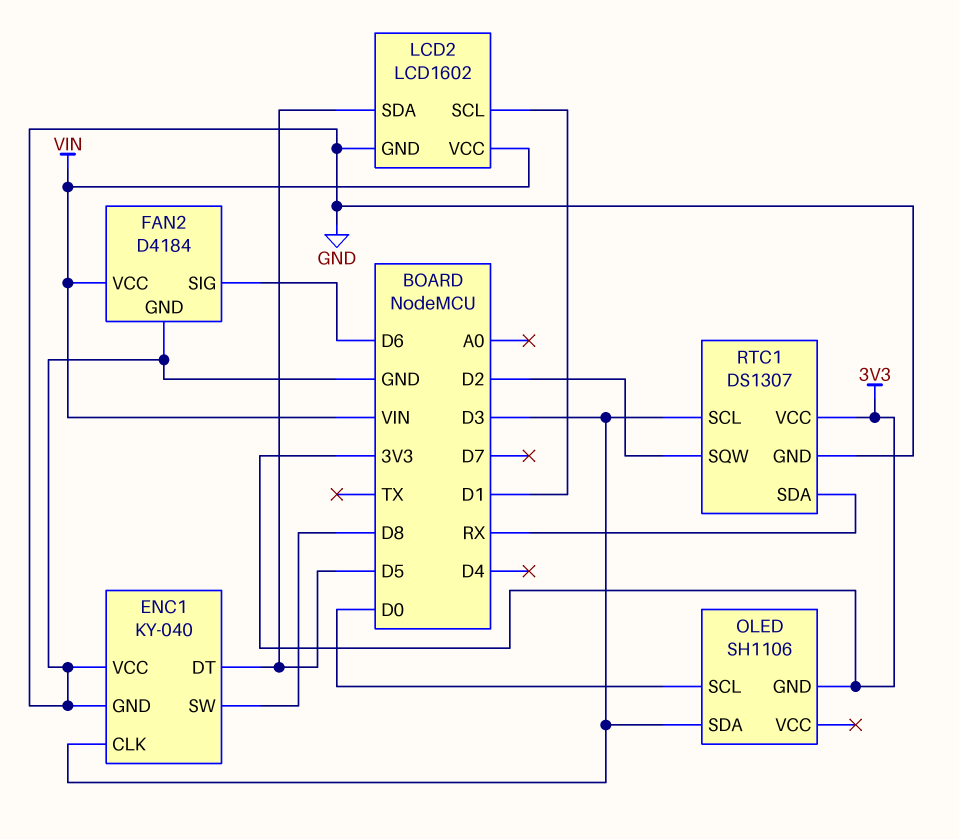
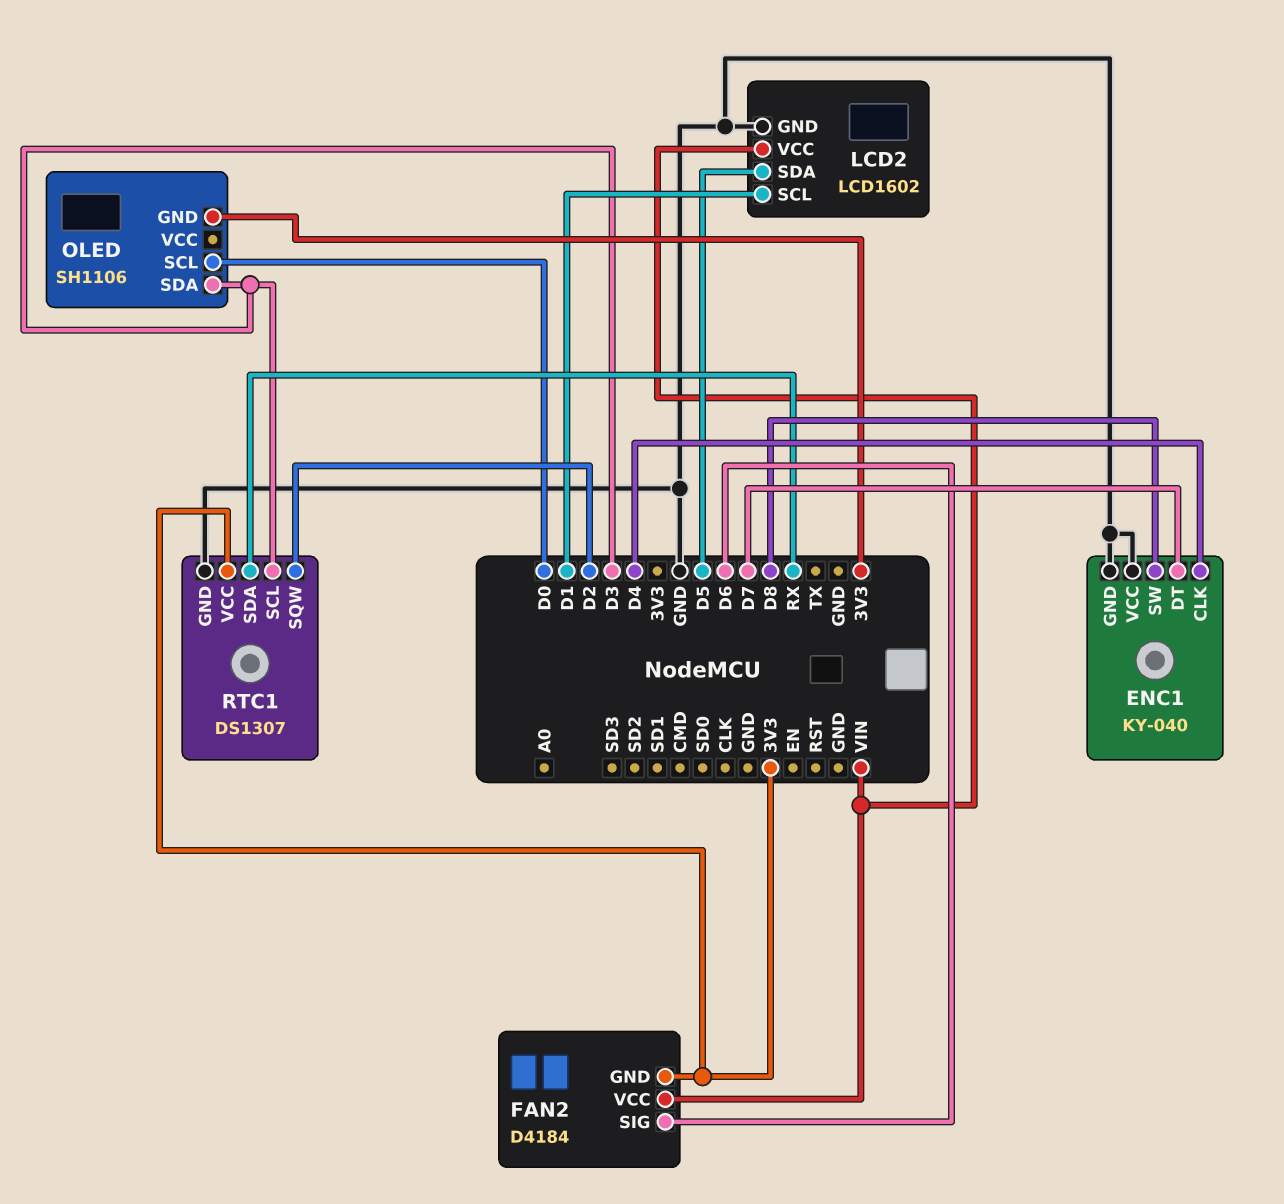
ENC1 pin CLK: D3 -> D4
ENC1 pin DT: D5 -> D7
FAN2 pin GND: GND -> 3V3

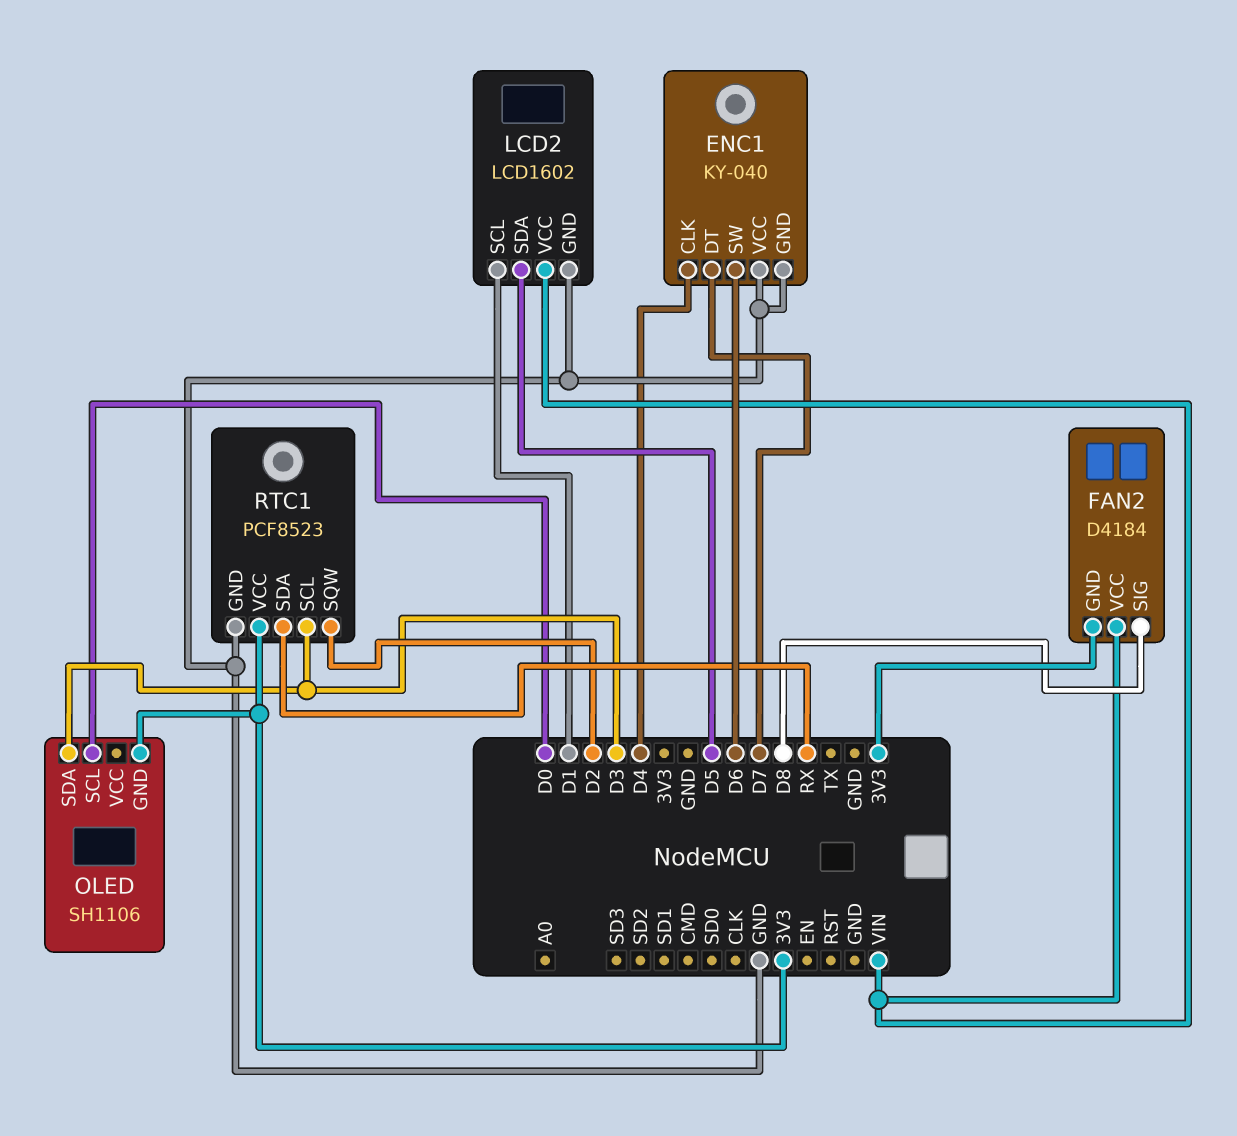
ENC1 pin SW: D8 -> D6
FAN2 pin SIG: D6 -> D8
RTC1: DS1307 -> PCF8523

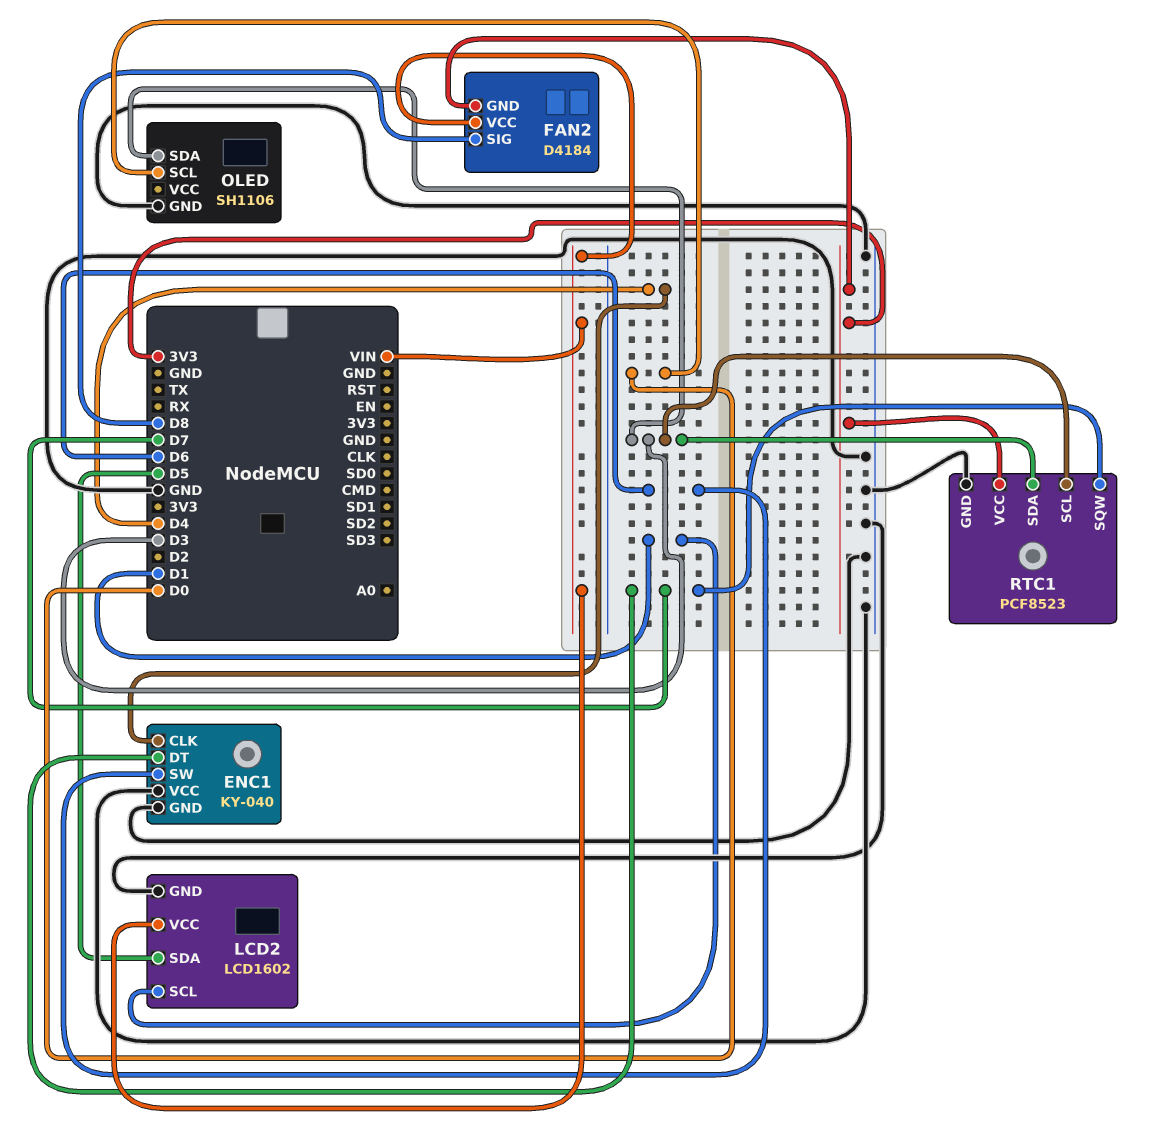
OLED pin GND: 3V3 -> GND
RTC1 pin SDA: RX -> D3
RTC1 pin SQW: D2 -> D7

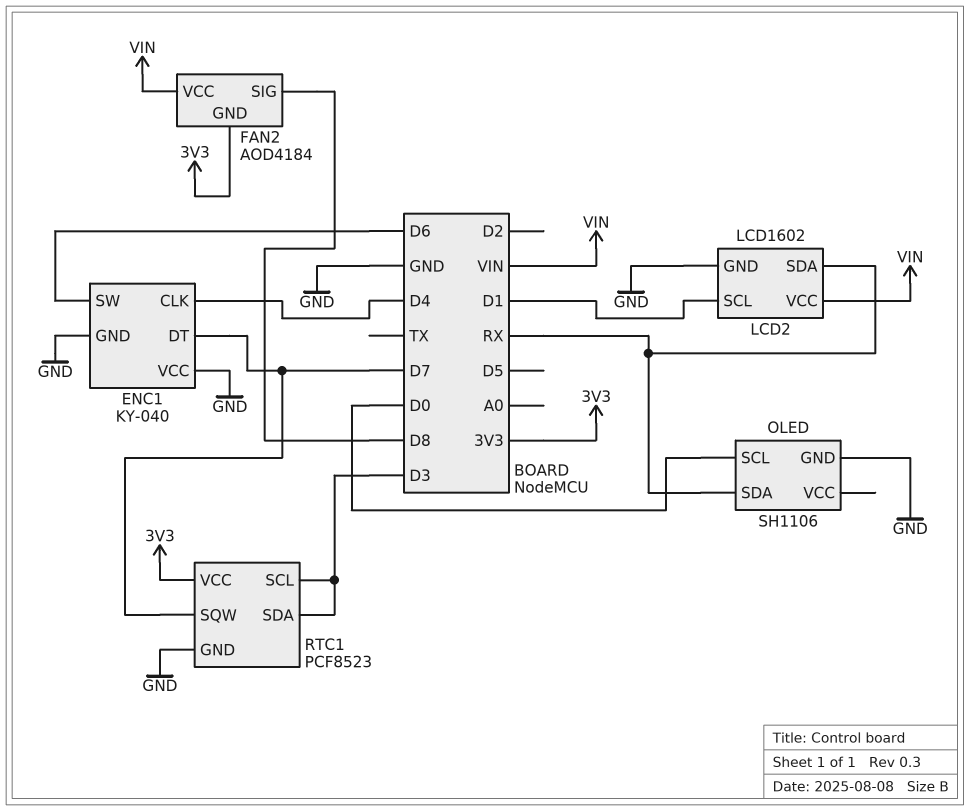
FAN2: D4184 -> AOD4184
LCD2 pin SDA: D5 -> RX
OLED pin SDA: D3 -> RX

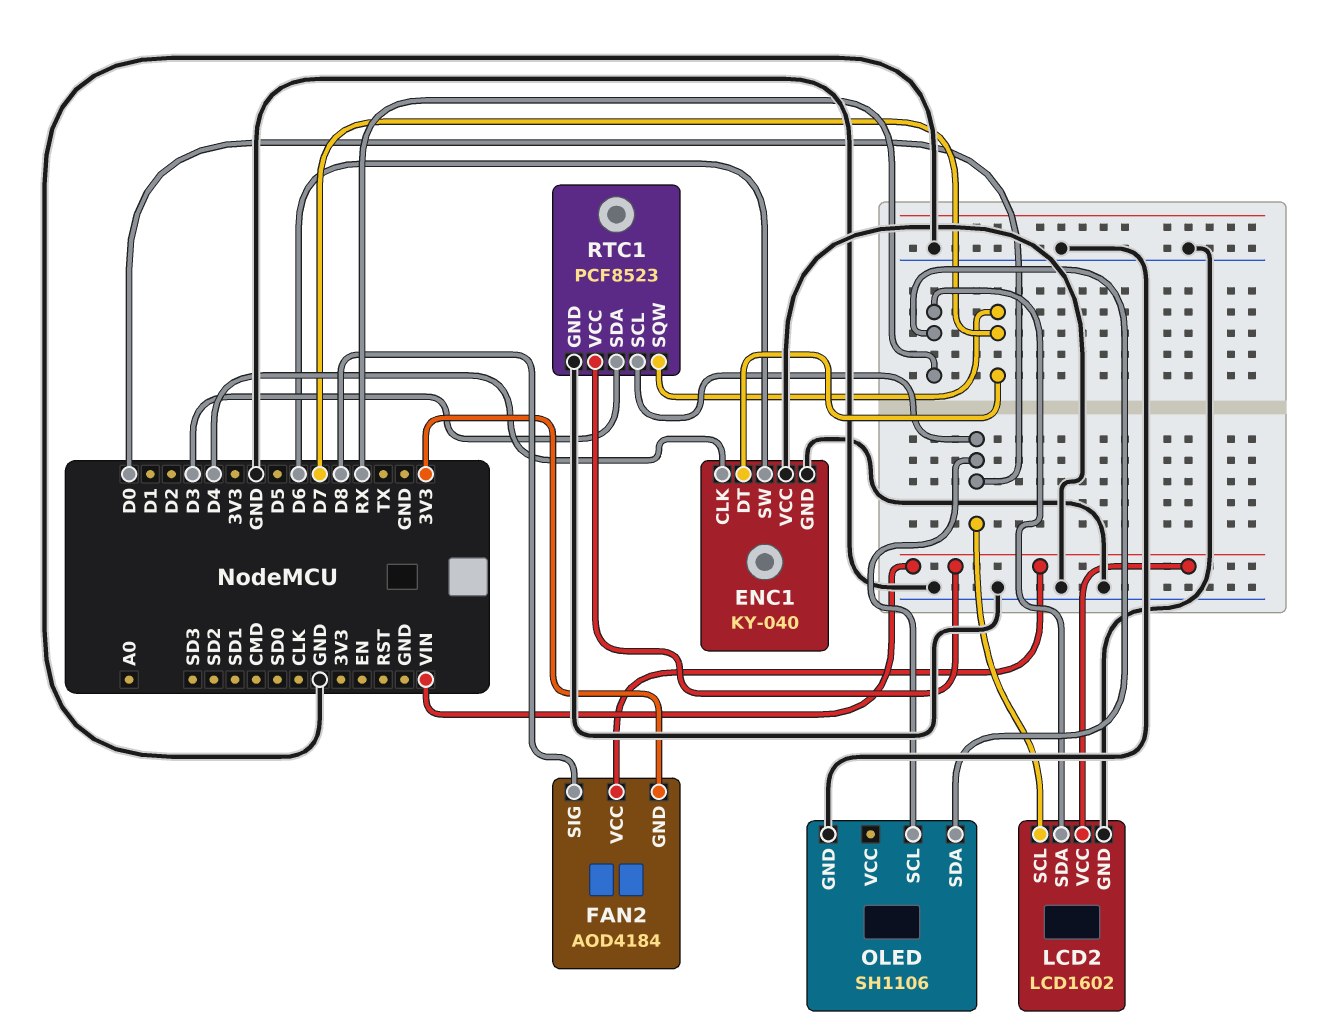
LCD2 pin SCL: D1 -> D0
RTC1 pin SCL: D3 -> D0
RTC1 pin VCC: 3V3 -> VIN

